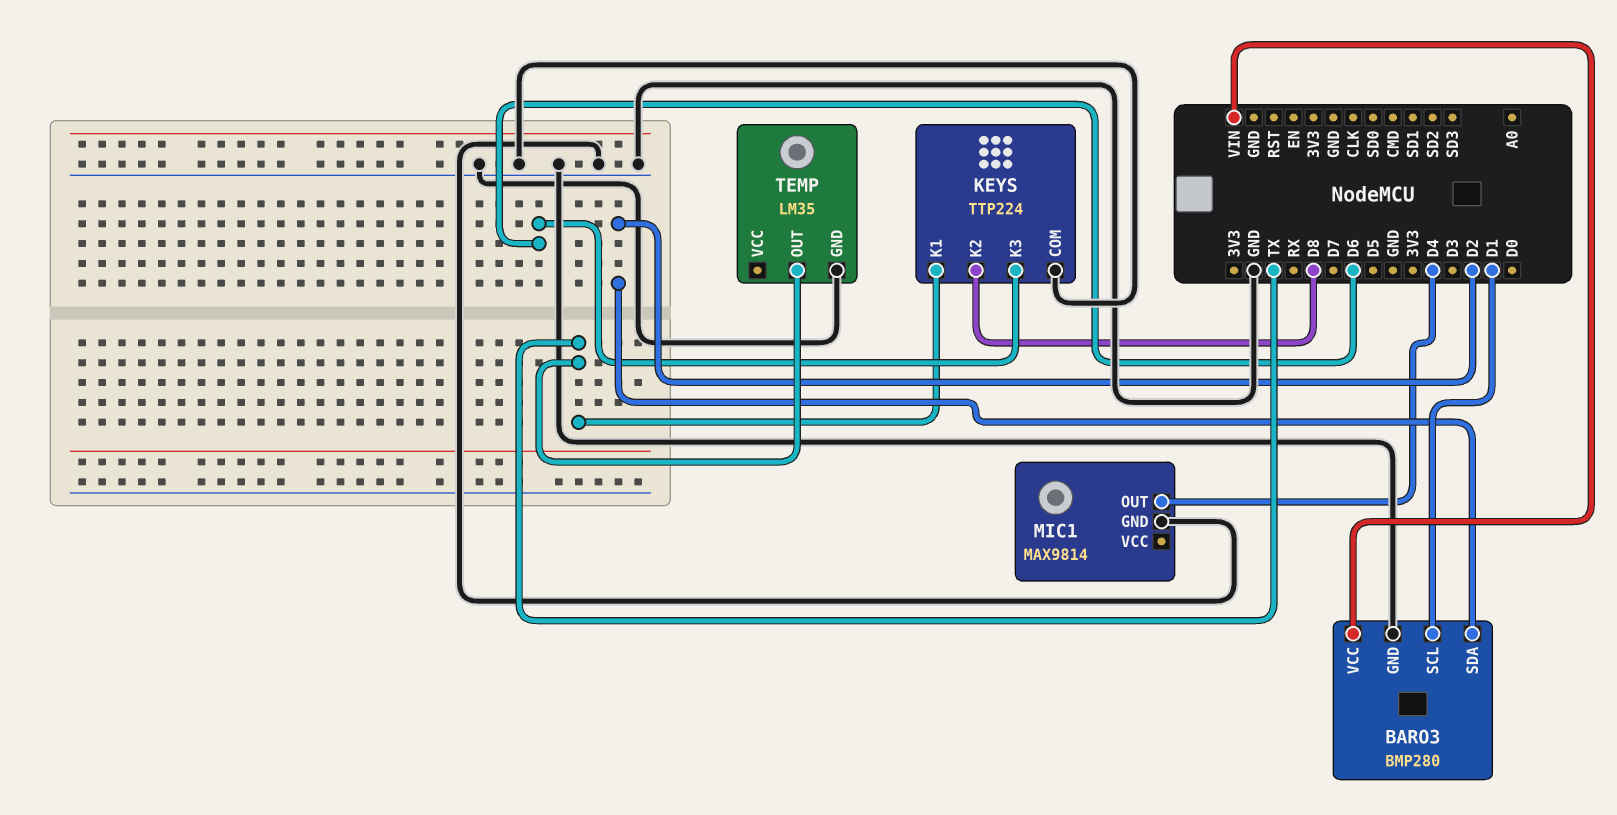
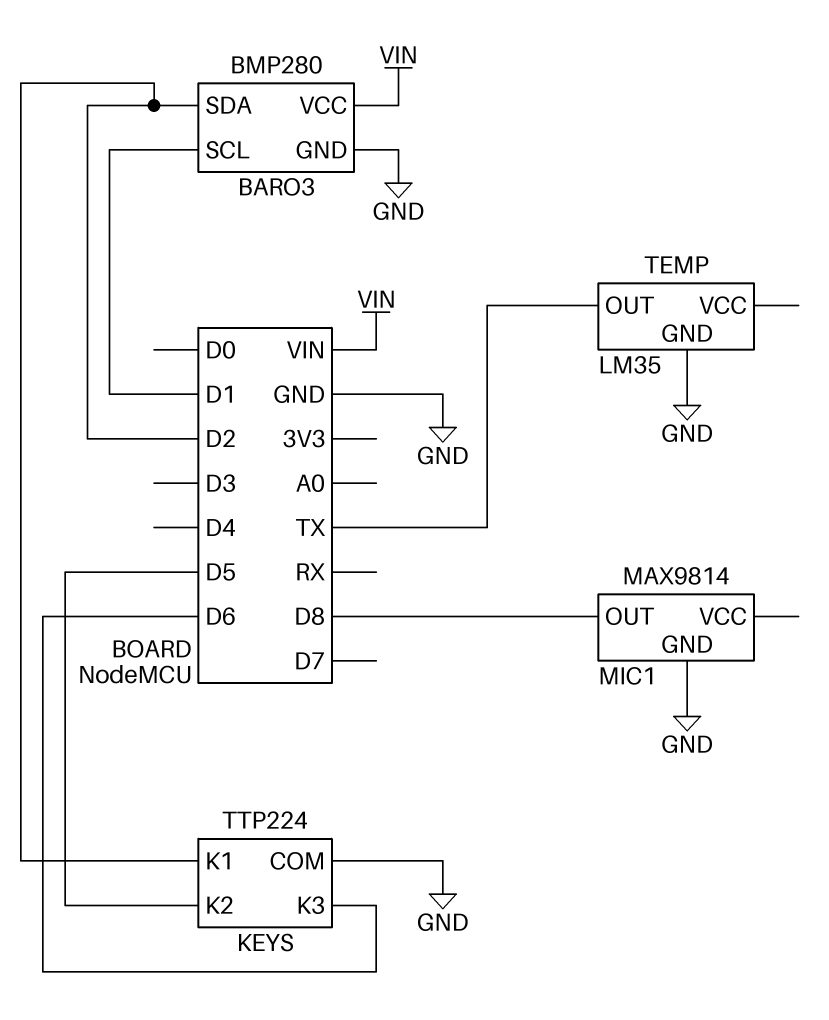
KEYS pin K1: TX -> D2
KEYS pin K2: D8 -> D5
MIC1 pin OUT: D4 -> D8

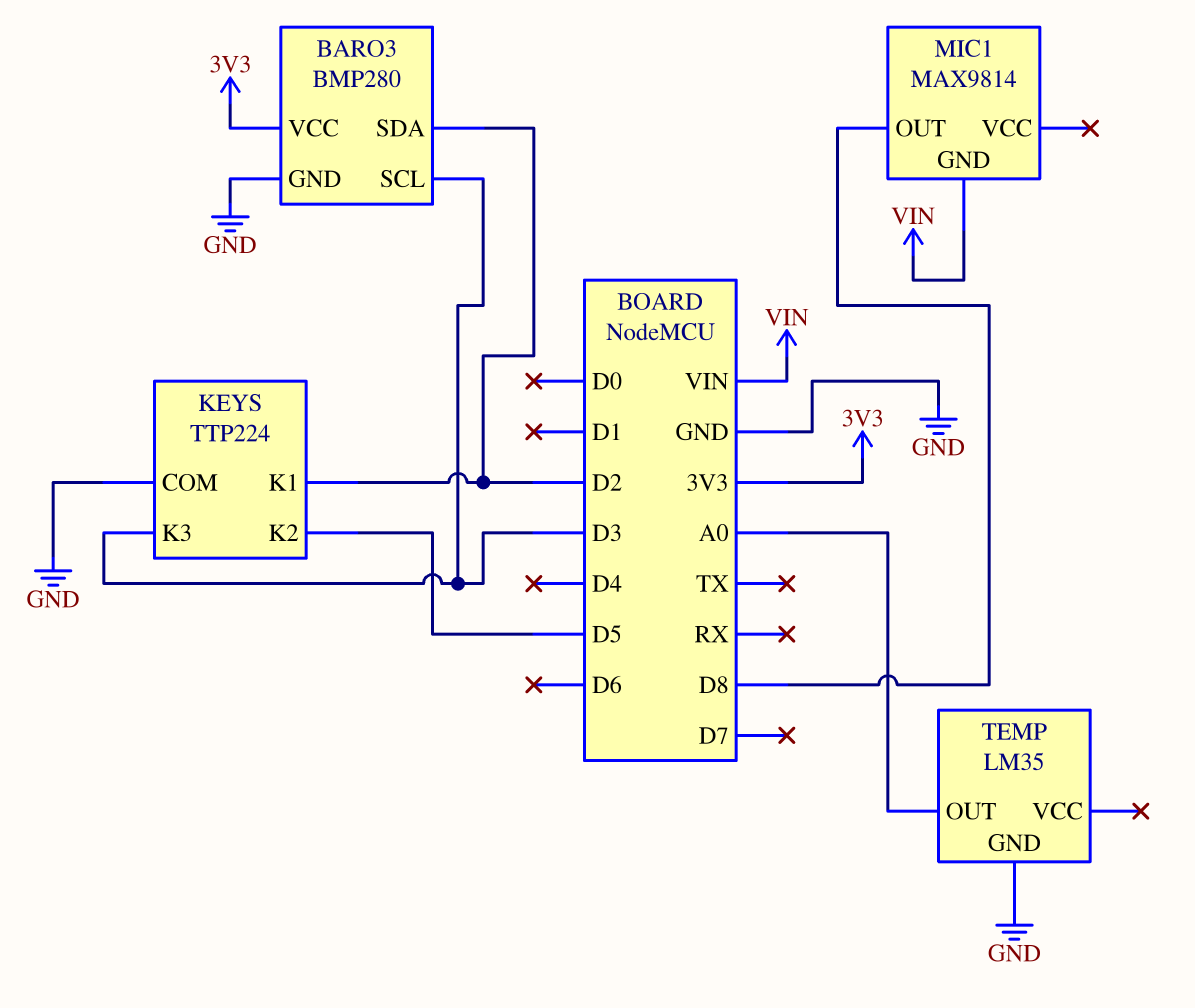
BARO3 pin SCL: D1 -> D3
BARO3 pin VCC: VIN -> 3V3
KEYS pin K3: D6 -> D3
MIC1 pin GND: GND -> VIN
TEMP pin OUT: TX -> A0

